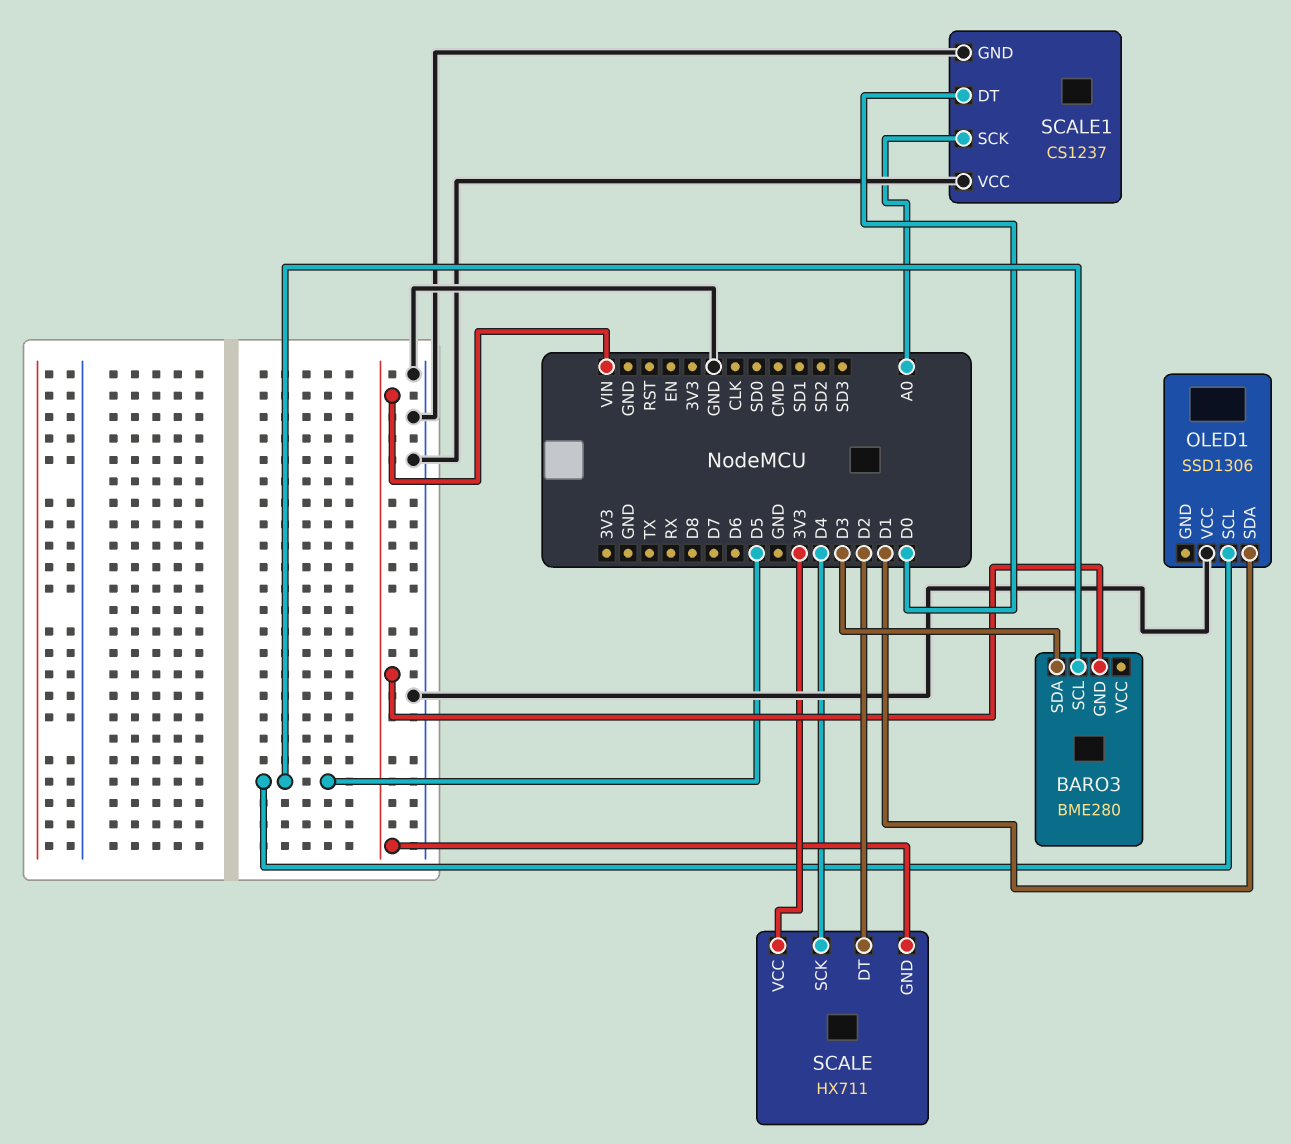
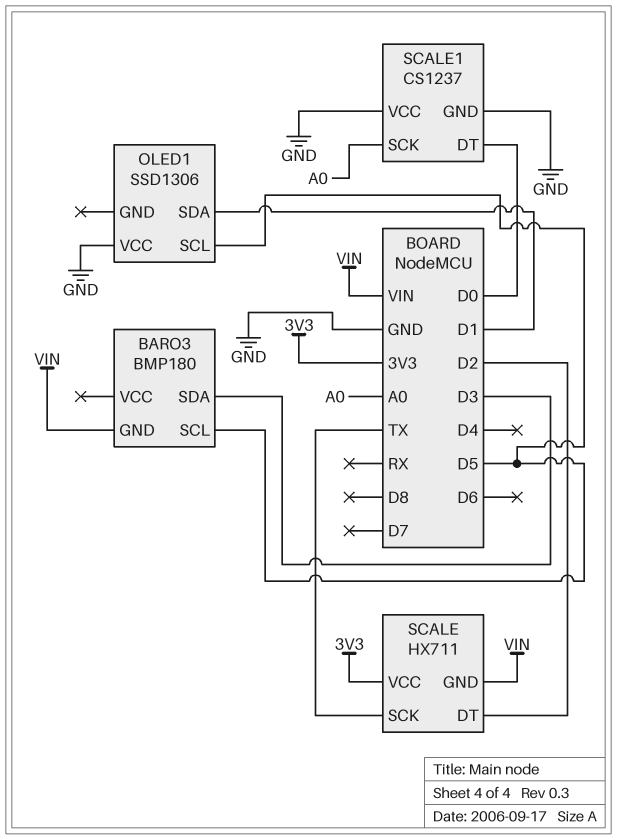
BARO3: BME280 -> BMP180
SCALE pin SCK: D4 -> TX

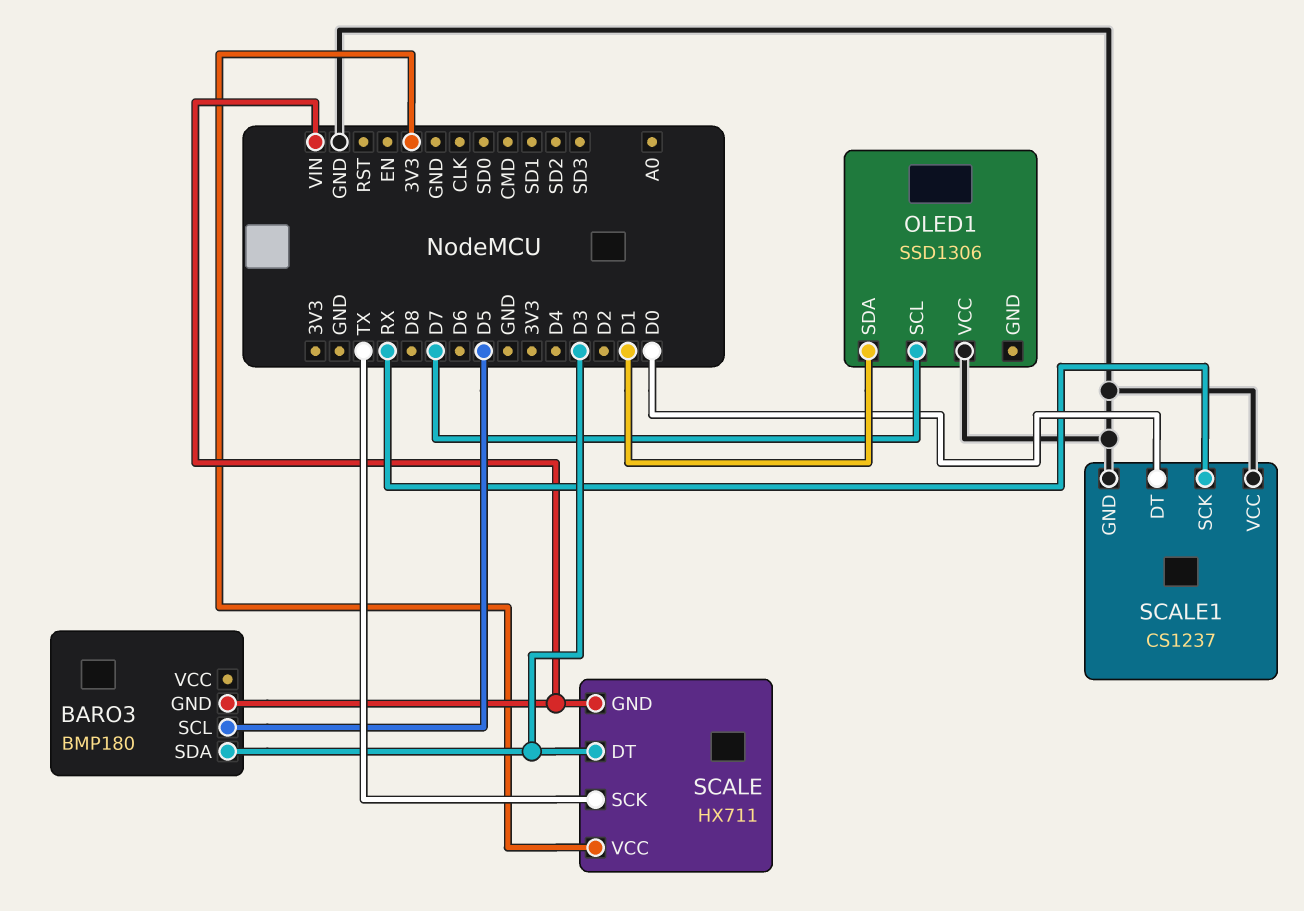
OLED1 pin SCL: D5 -> D7
SCALE pin DT: D2 -> D3
SCALE1 pin SCK: A0 -> RX

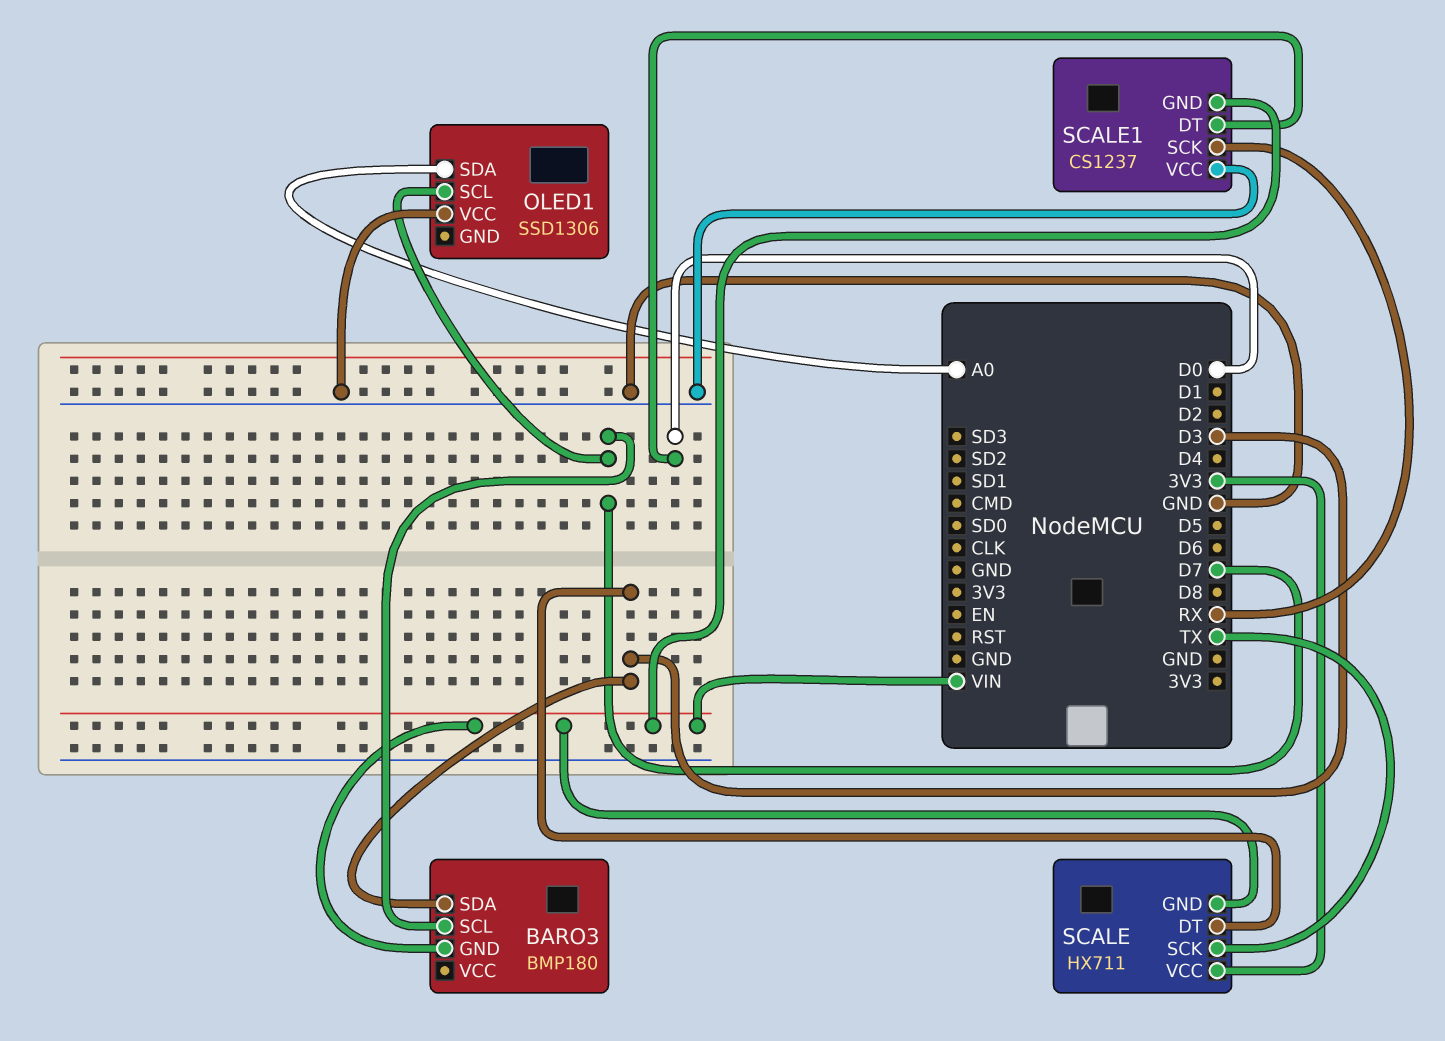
BARO3 pin SCL: D5 -> D7
OLED1 pin SDA: D1 -> A0
SCALE1 pin GND: GND -> VIN

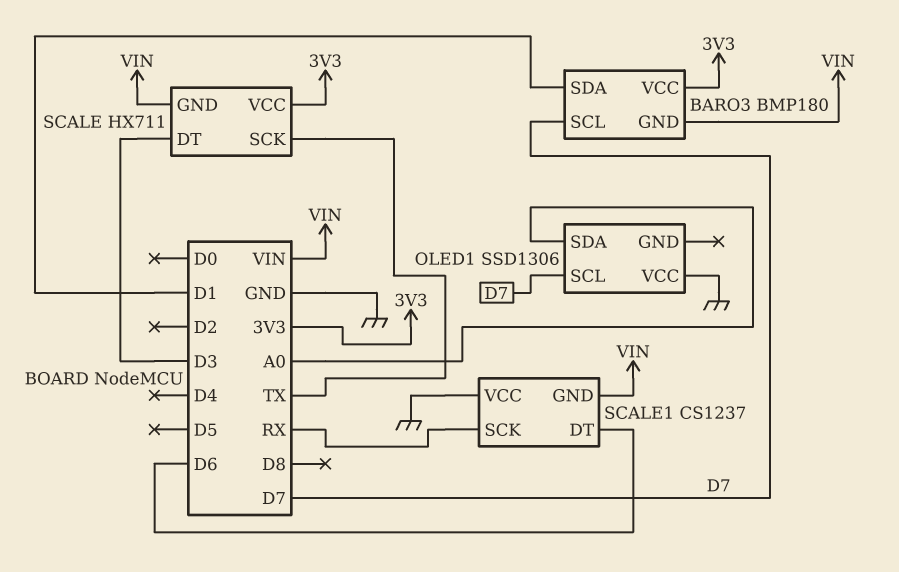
BARO3 pin SDA: D3 -> D1
BARO3 pin VCC: none -> 3V3
SCALE1 pin DT: D0 -> D6

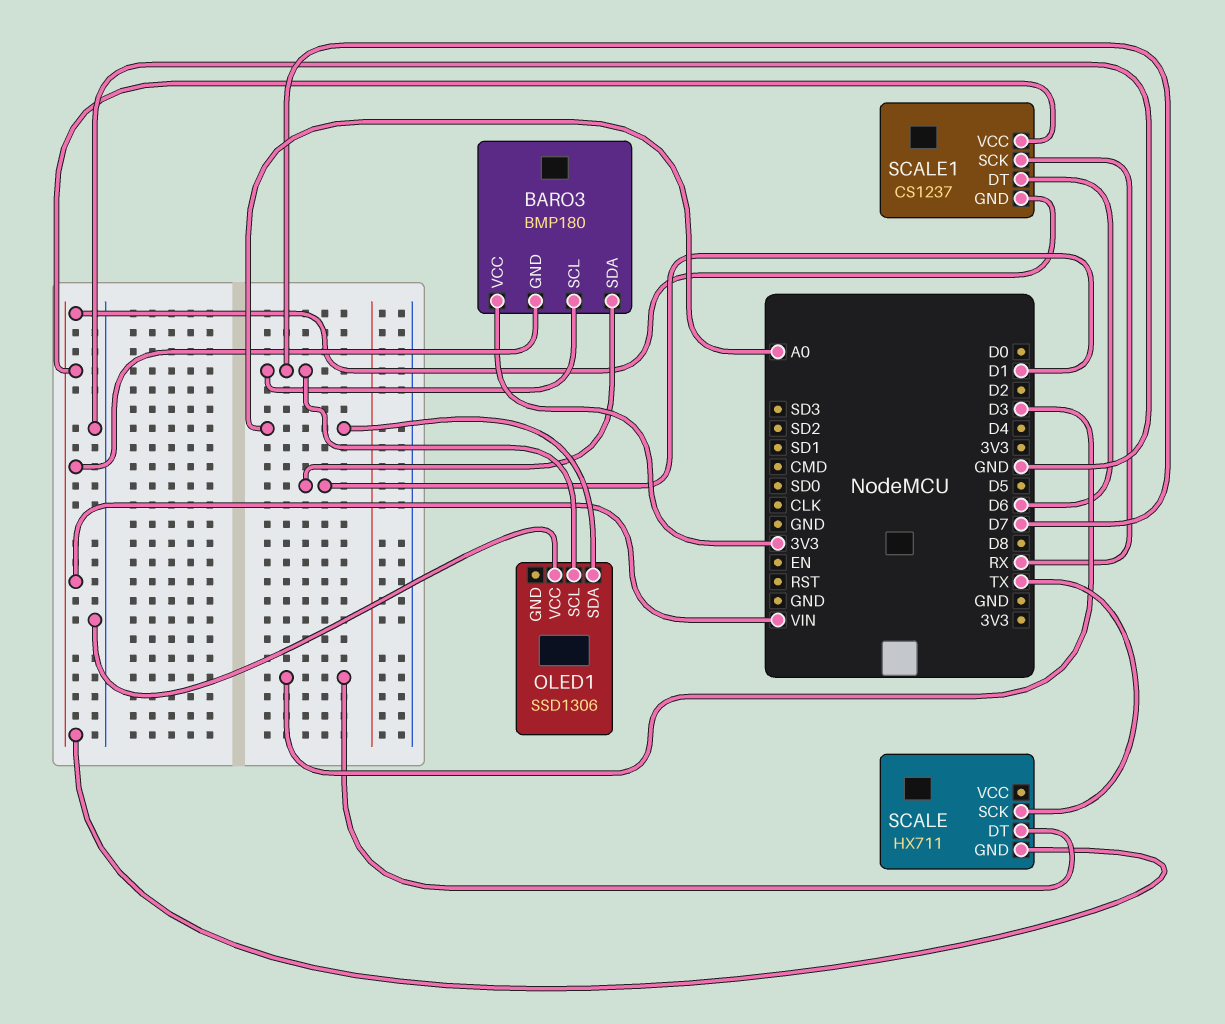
SCALE pin VCC: 3V3 -> none
SCALE1 pin VCC: GND -> VIN

